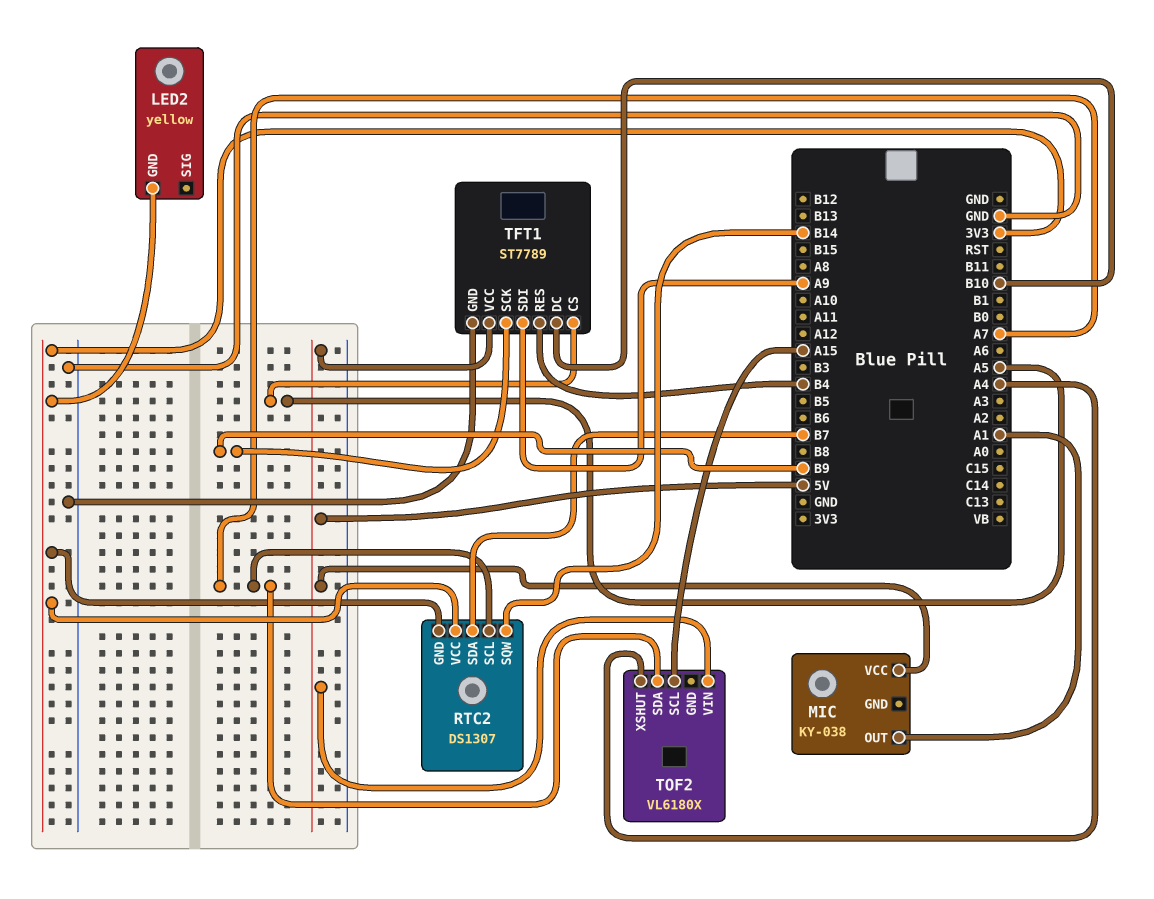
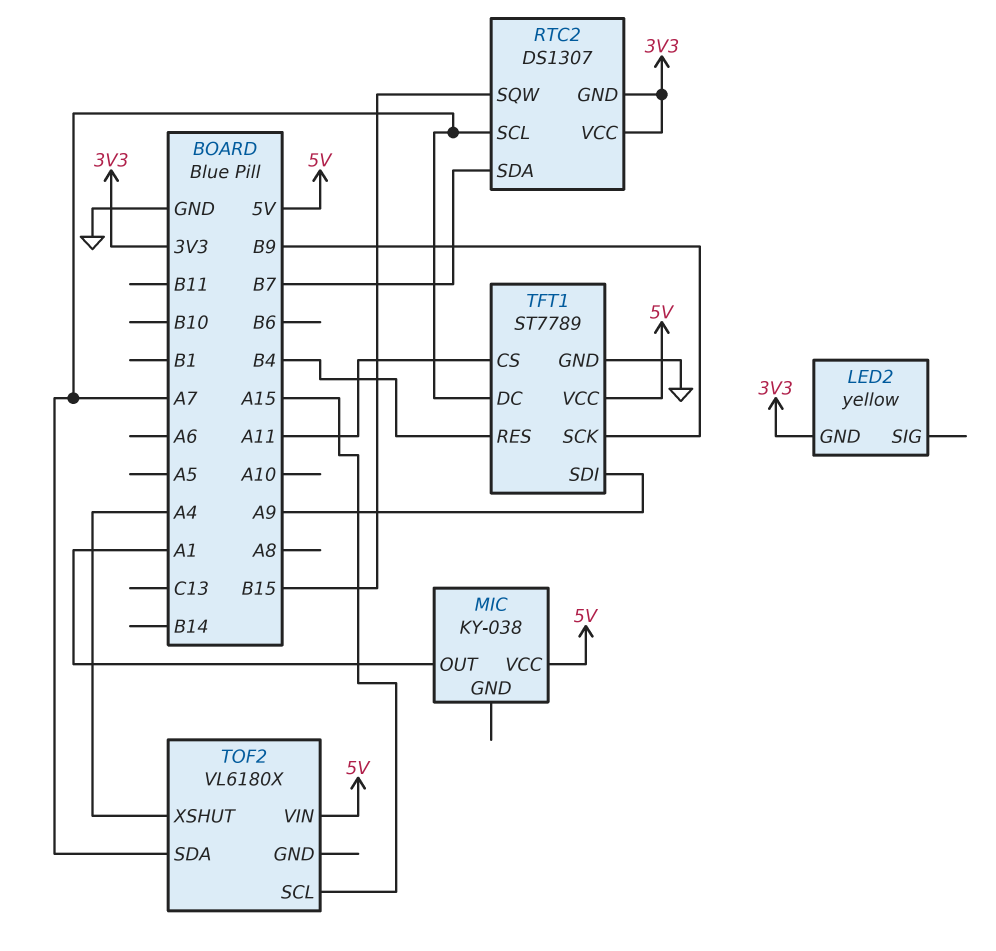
RTC2 pin SQW: B14 -> B15
TFT1 pin CS: A5 -> A11
TFT1 pin DC: B10 -> A7

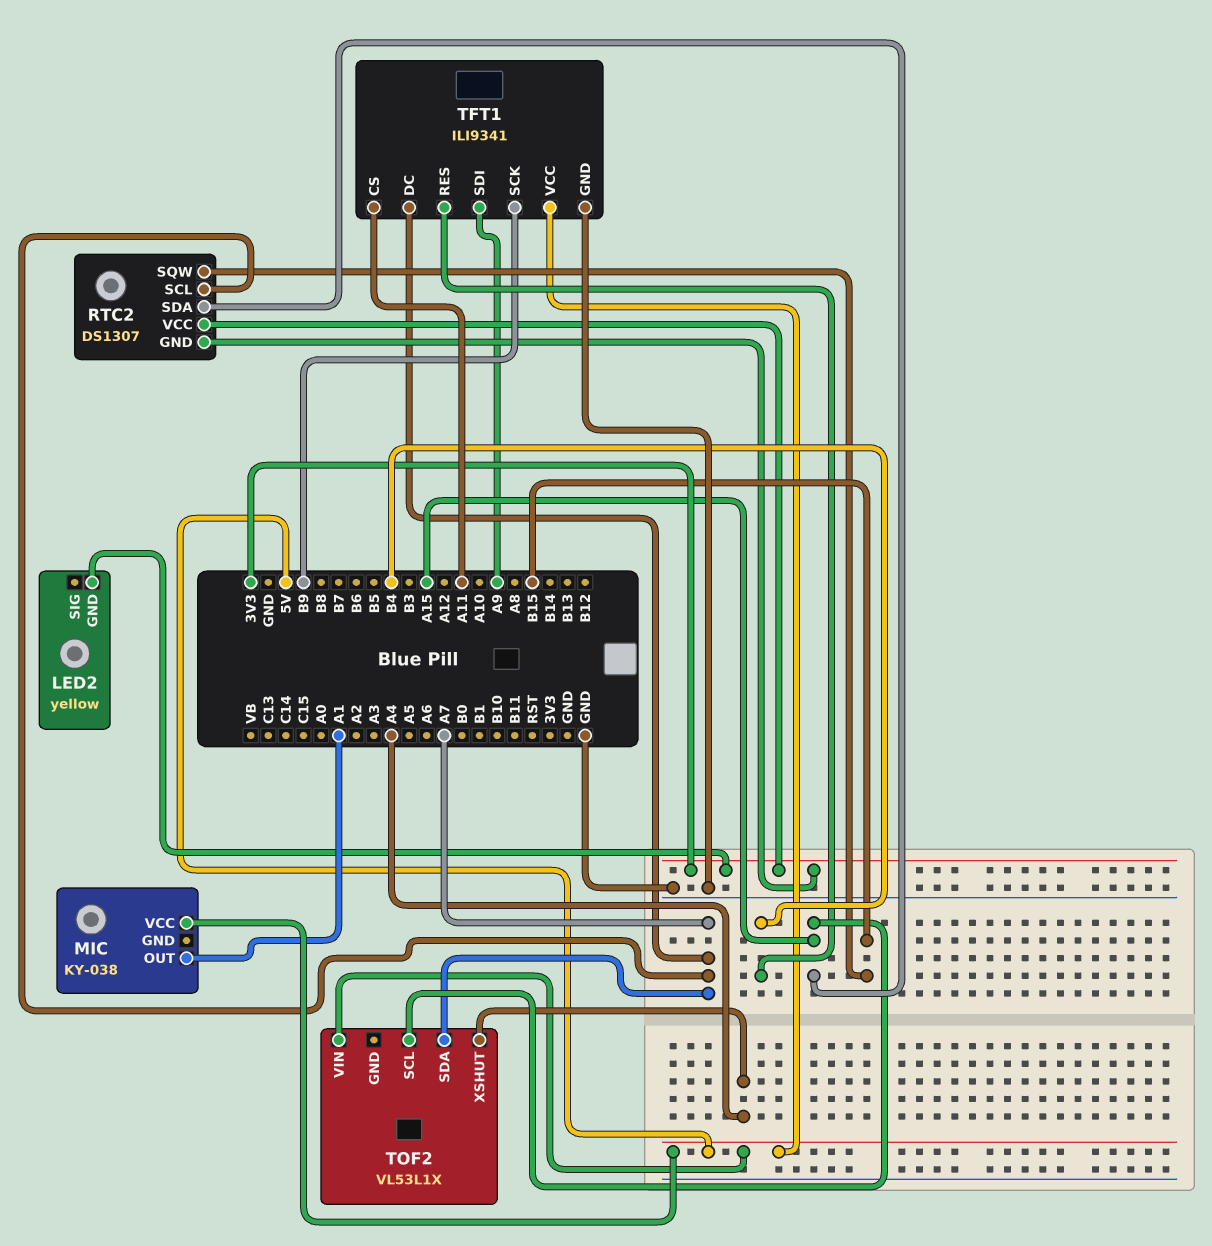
RTC2 pin SDA: B7 -> A15
TFT1: ST7789 -> ILI9341
TOF2: VL6180X -> VL53L1X

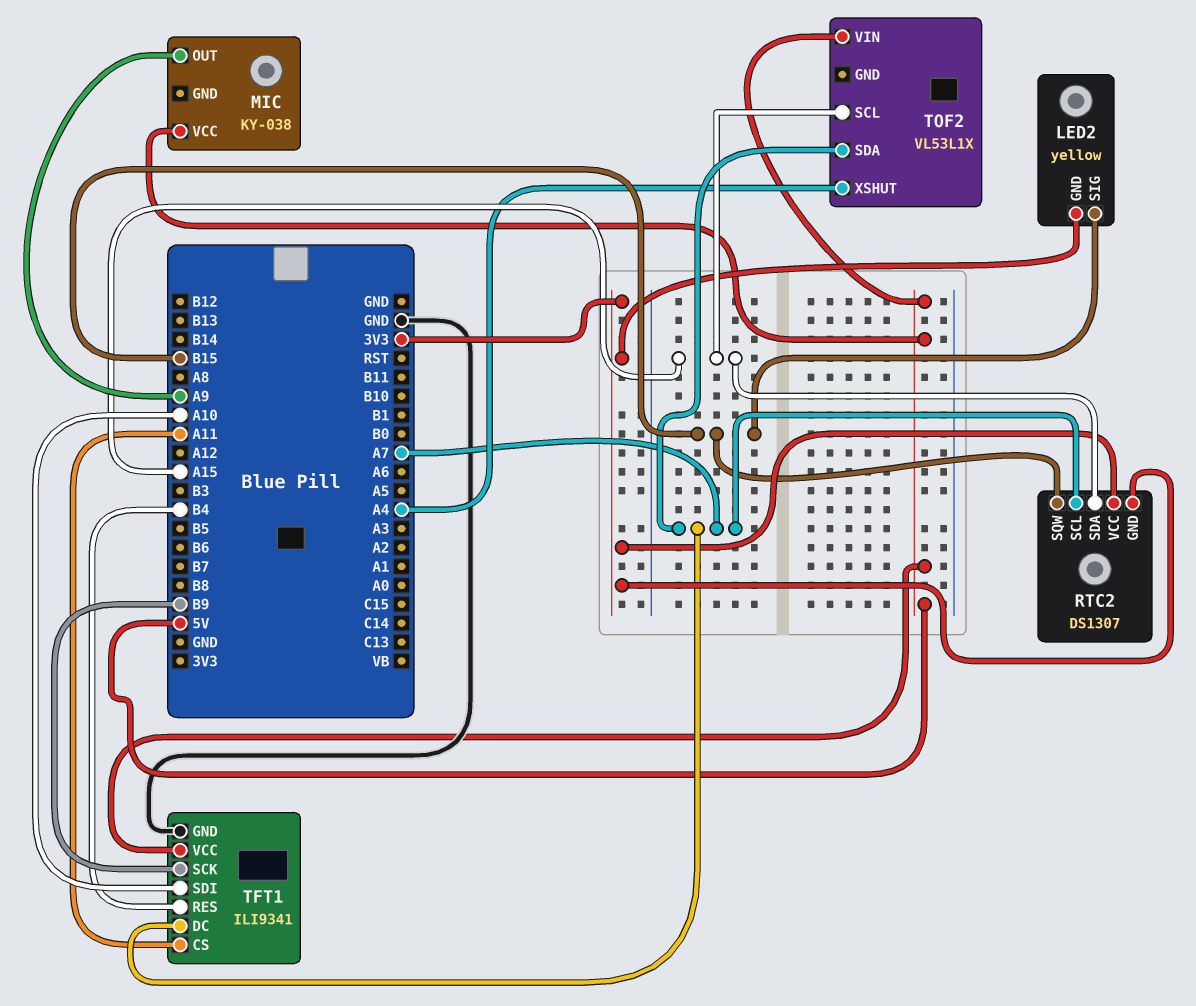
LED2 pin SIG: none -> B15
MIC pin OUT: A1 -> A9
TFT1 pin SDI: A9 -> A10

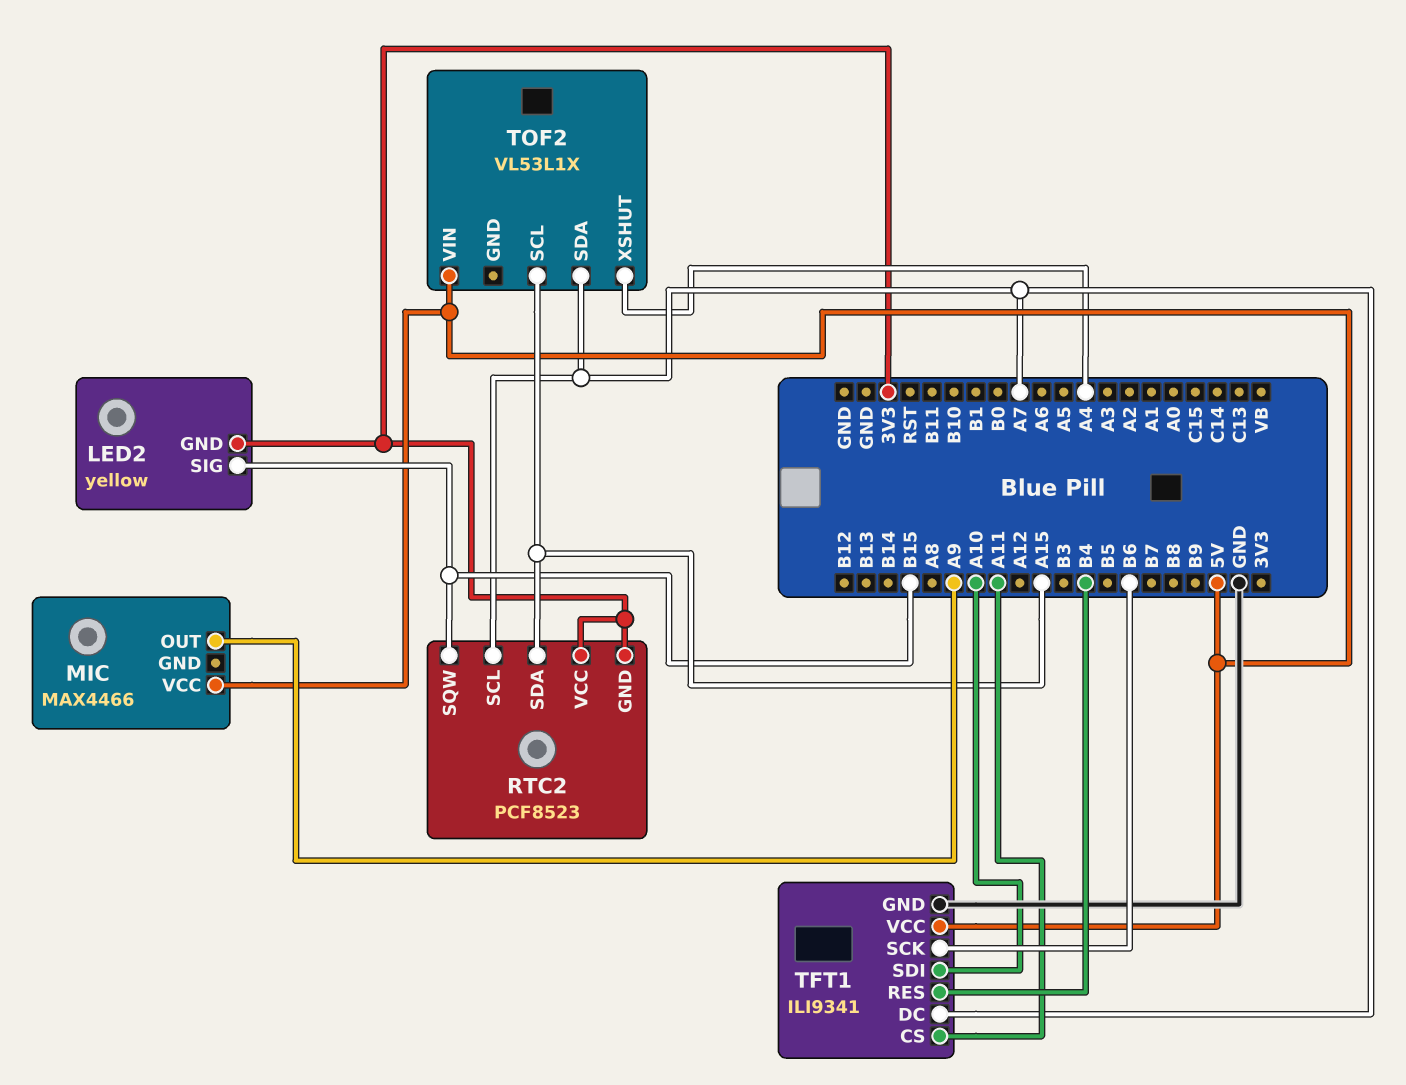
MIC: KY-038 -> MAX4466
RTC2: DS1307 -> PCF8523
TFT1 pin SCK: B9 -> B6

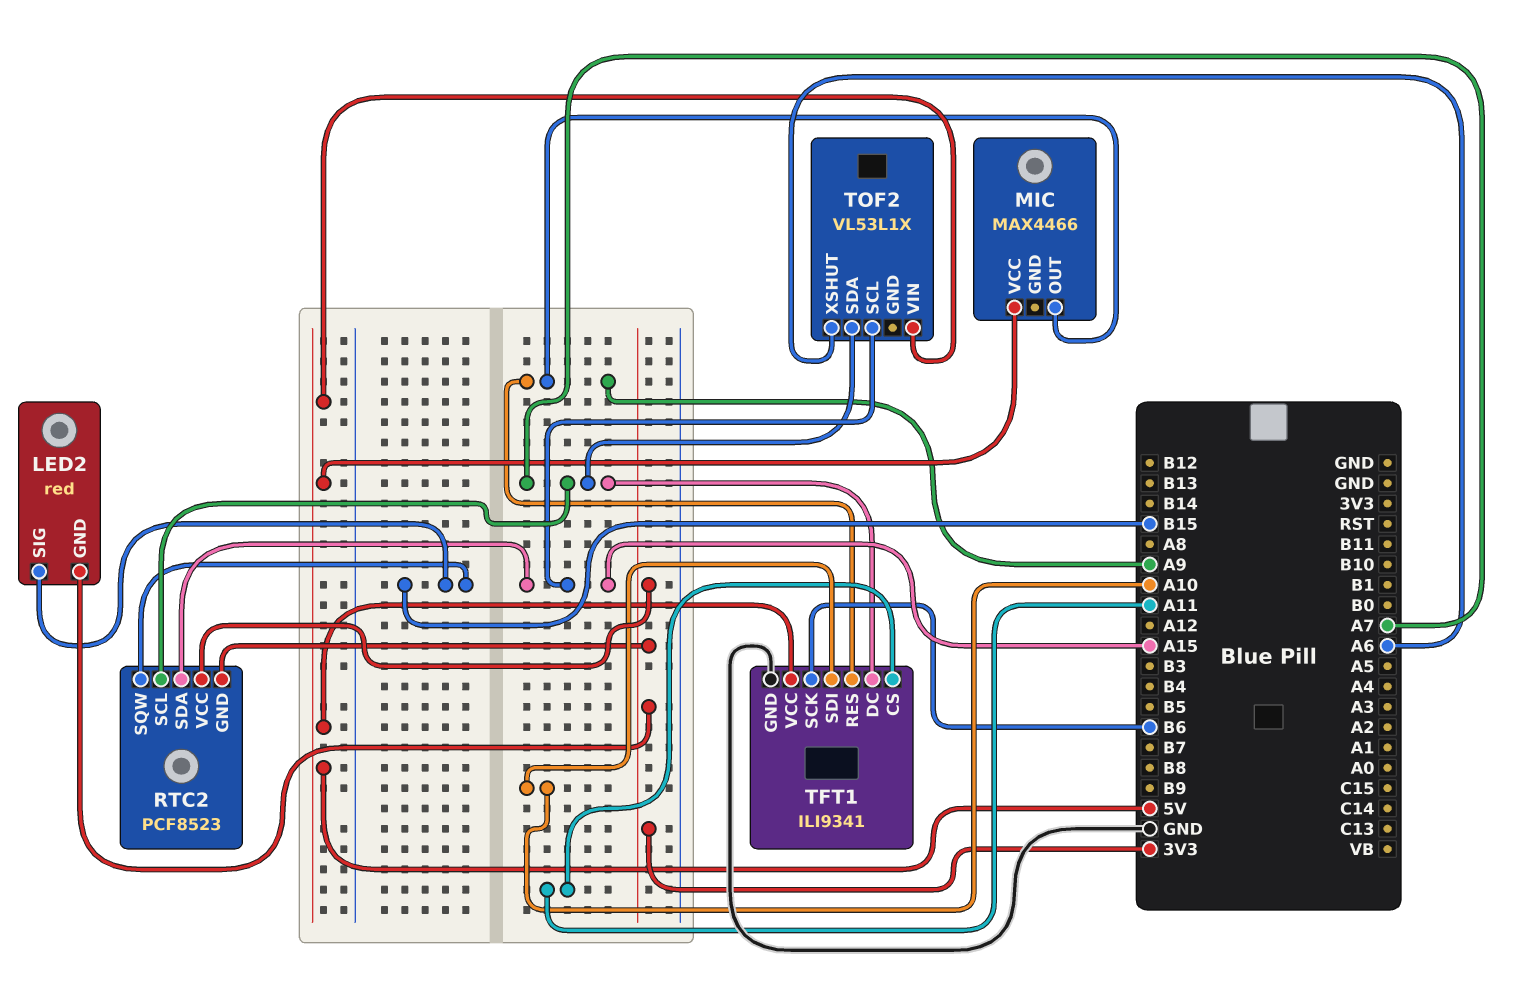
LED2: yellow -> red
TFT1 pin RES: B4 -> A9
TOF2 pin XSHUT: A4 -> A6

